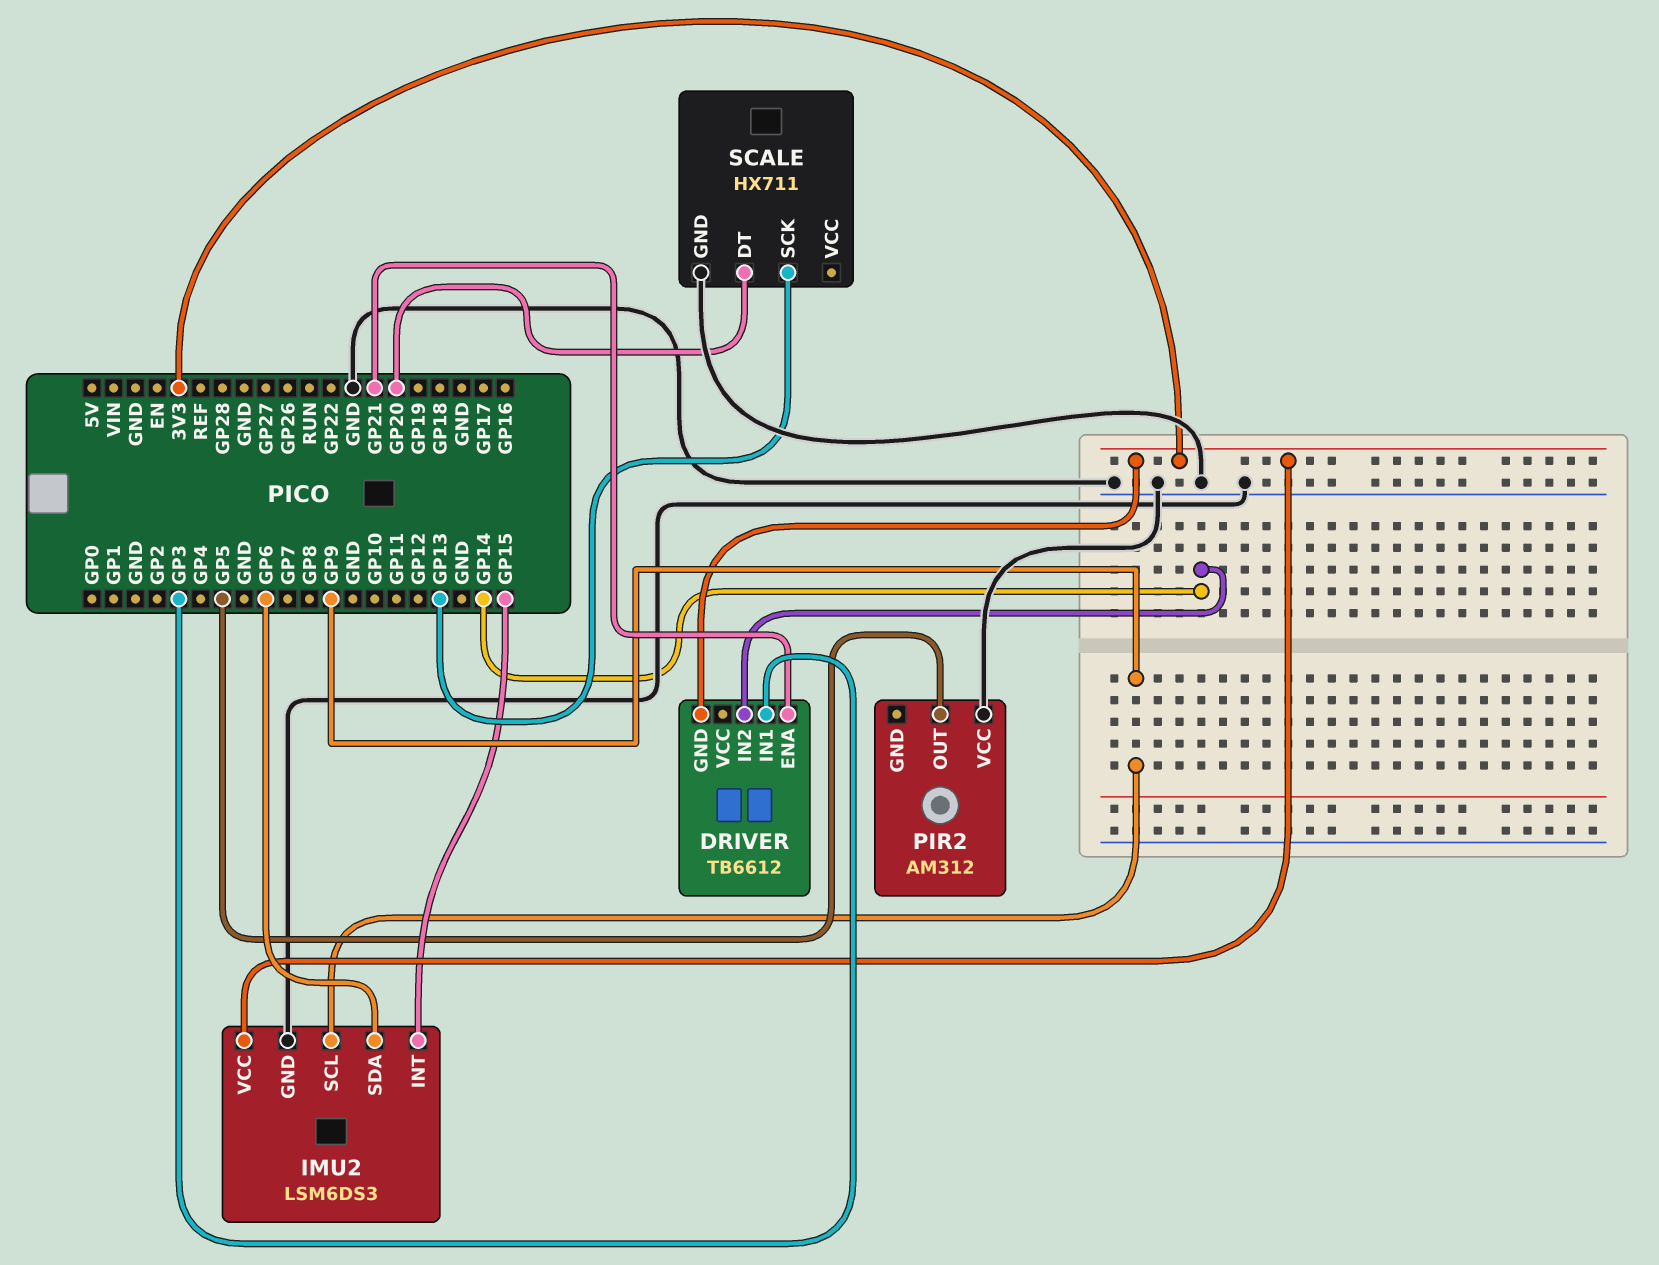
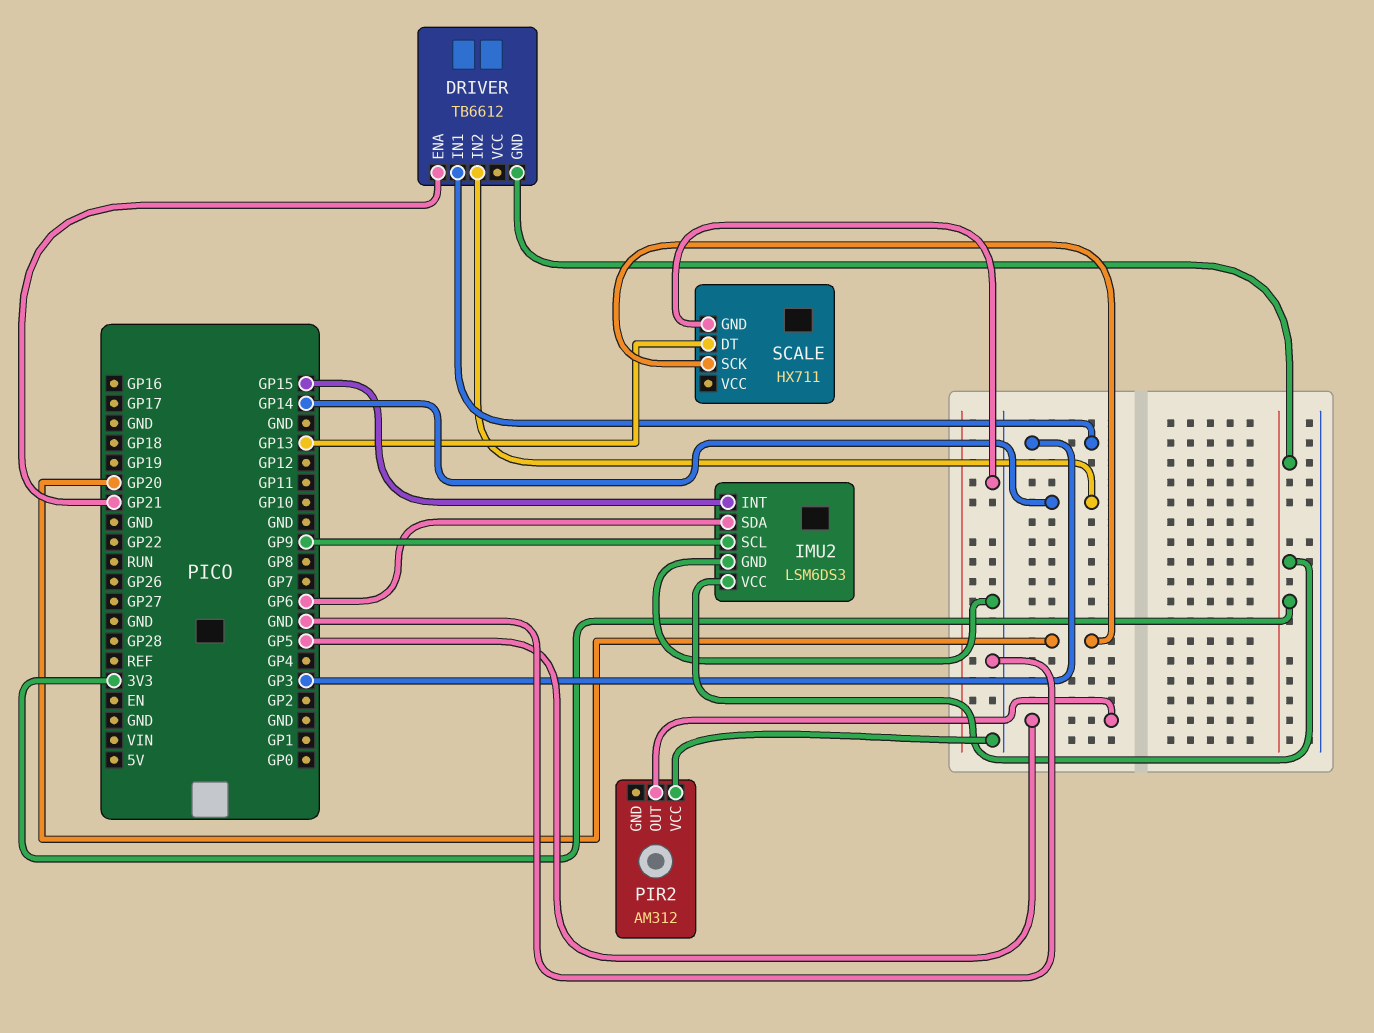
SCALE pin DT: GP20 -> GP13
SCALE pin SCK: GP13 -> GP20

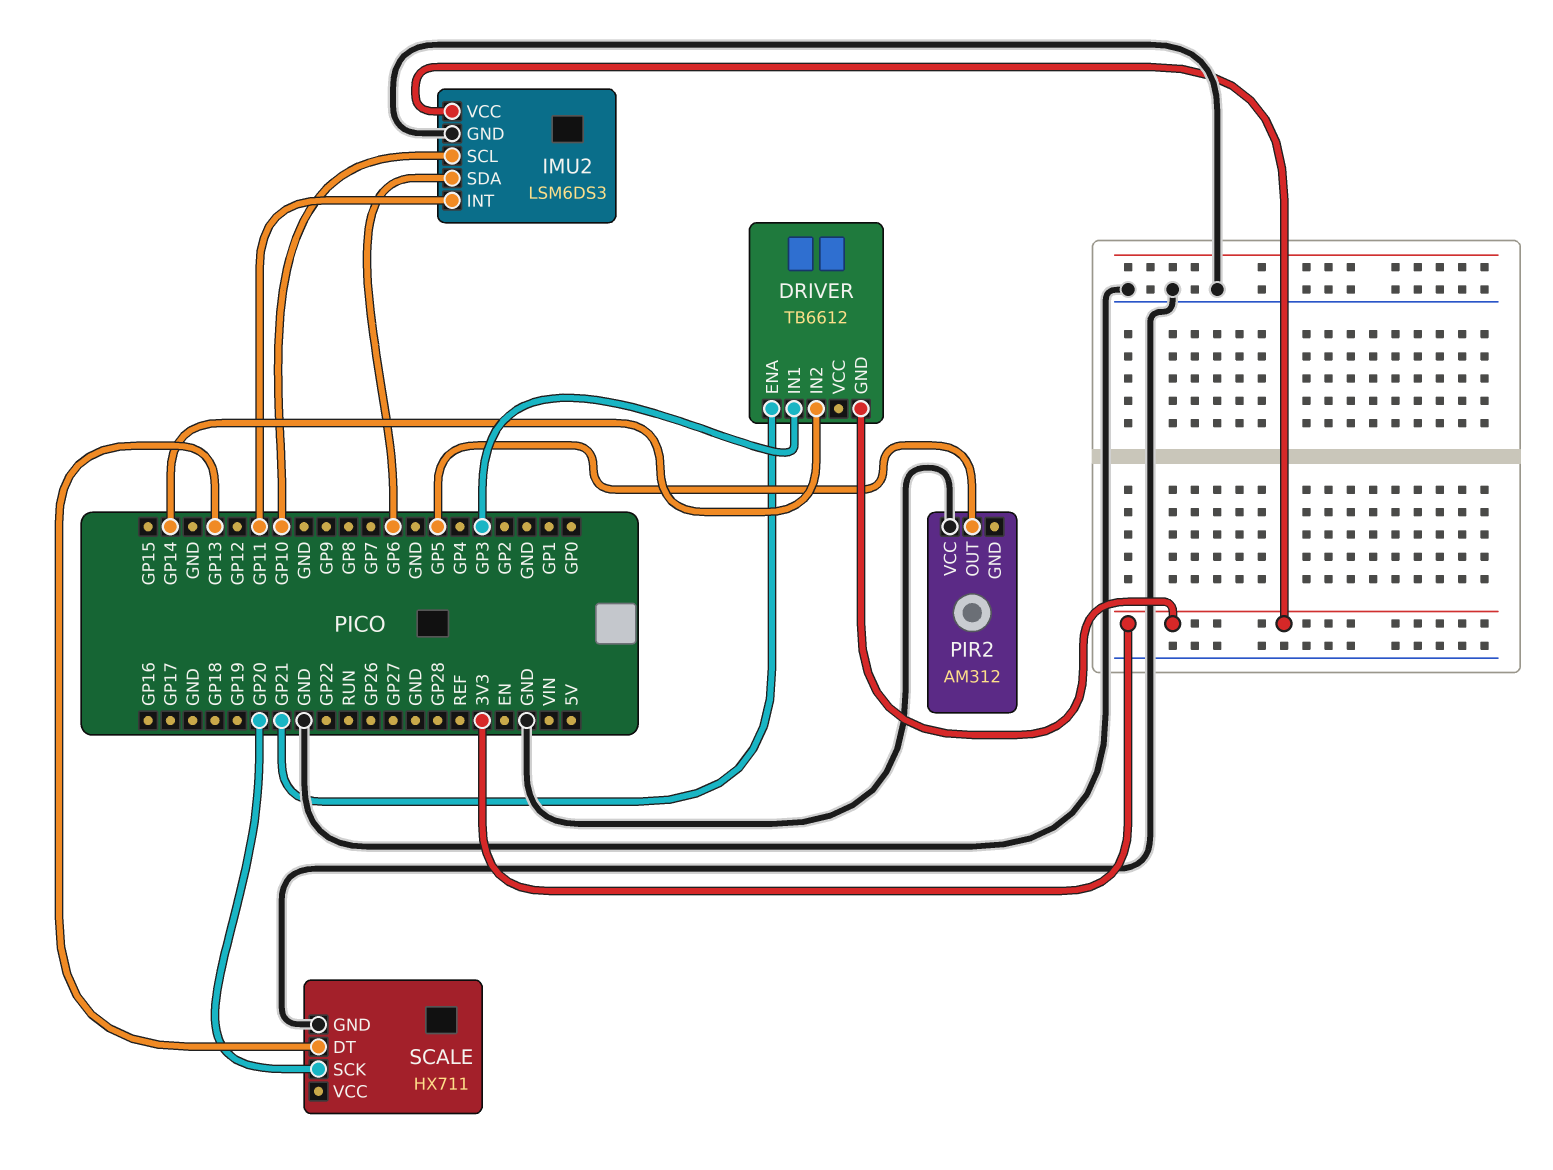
IMU2 pin INT: GP15 -> GP11
IMU2 pin SCL: GP9 -> GP10

